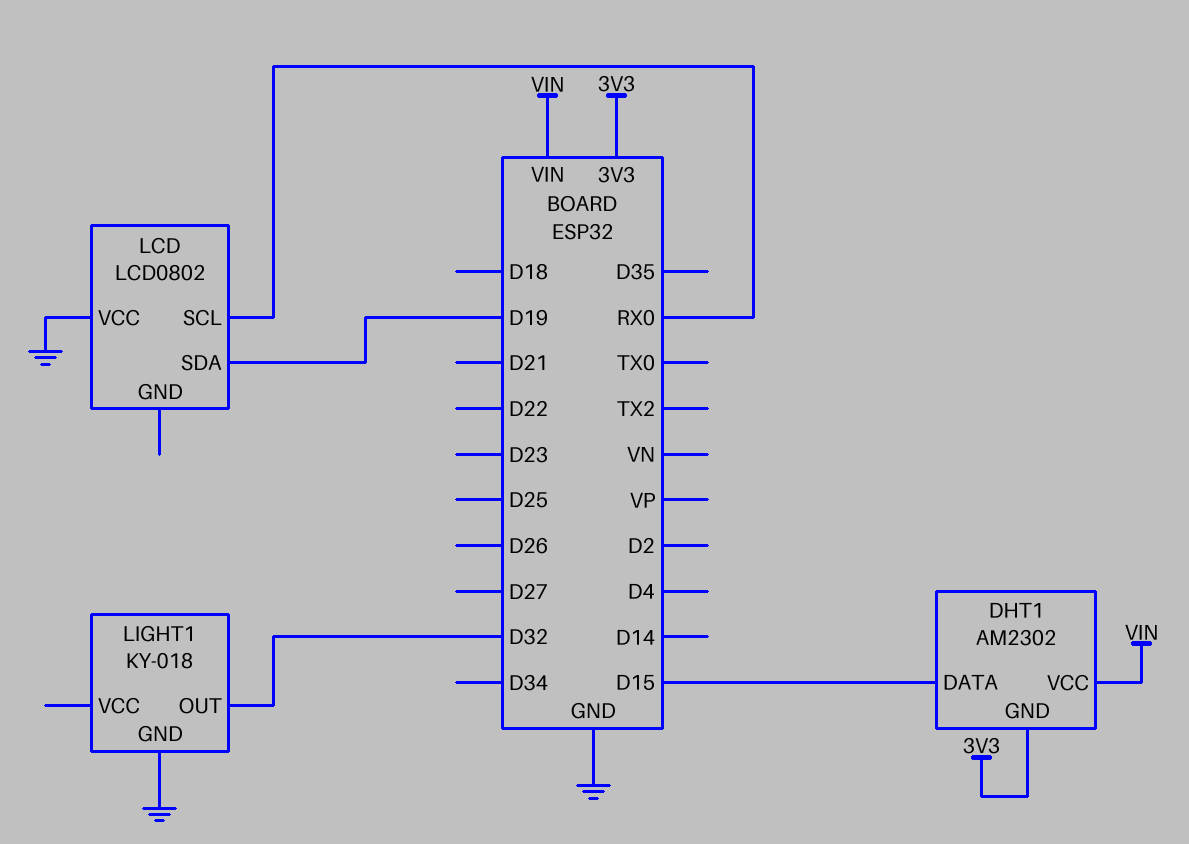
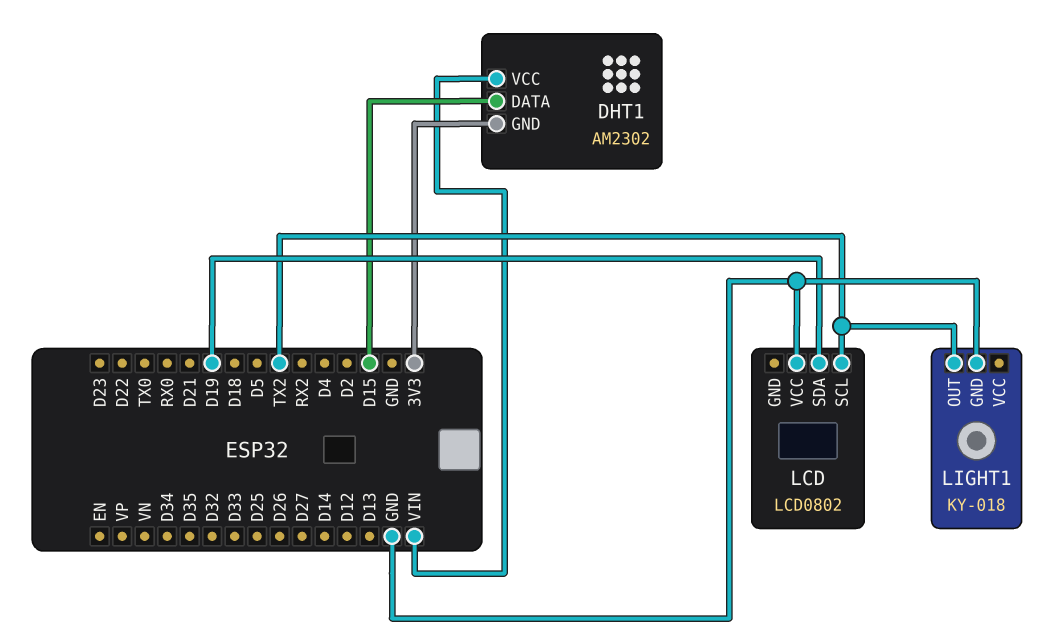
LCD pin SCL: RX0 -> TX2
LIGHT1 pin OUT: D32 -> TX2

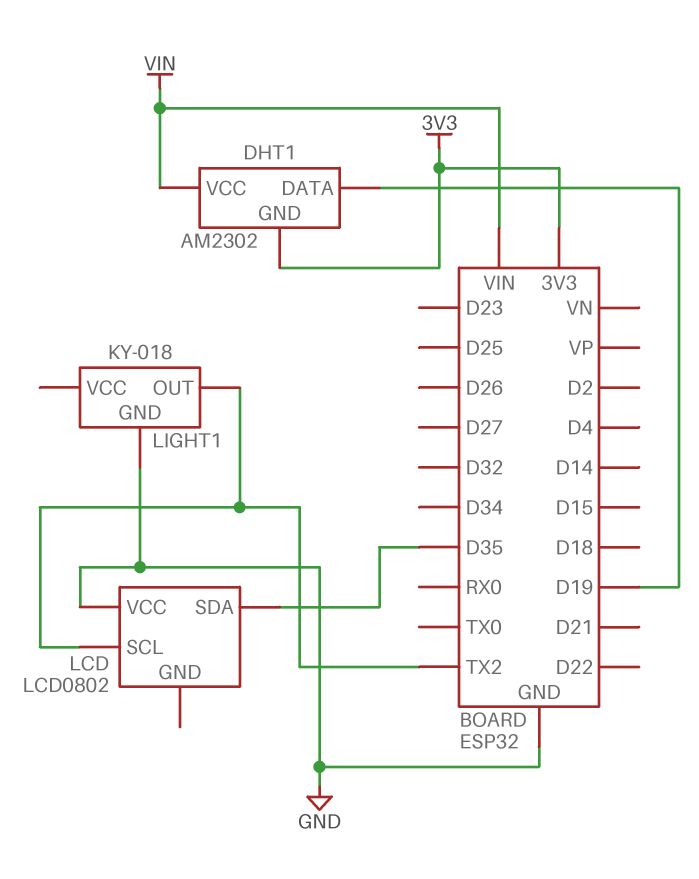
DHT1 pin DATA: D15 -> D19
LCD pin SDA: D19 -> D35

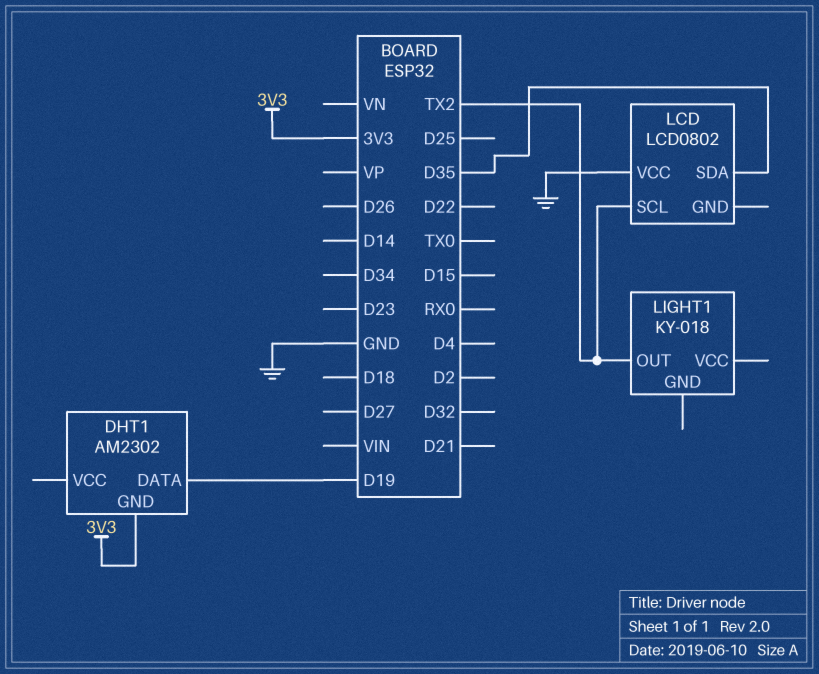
DHT1 pin VCC: VIN -> none
LIGHT1 pin GND: GND -> none

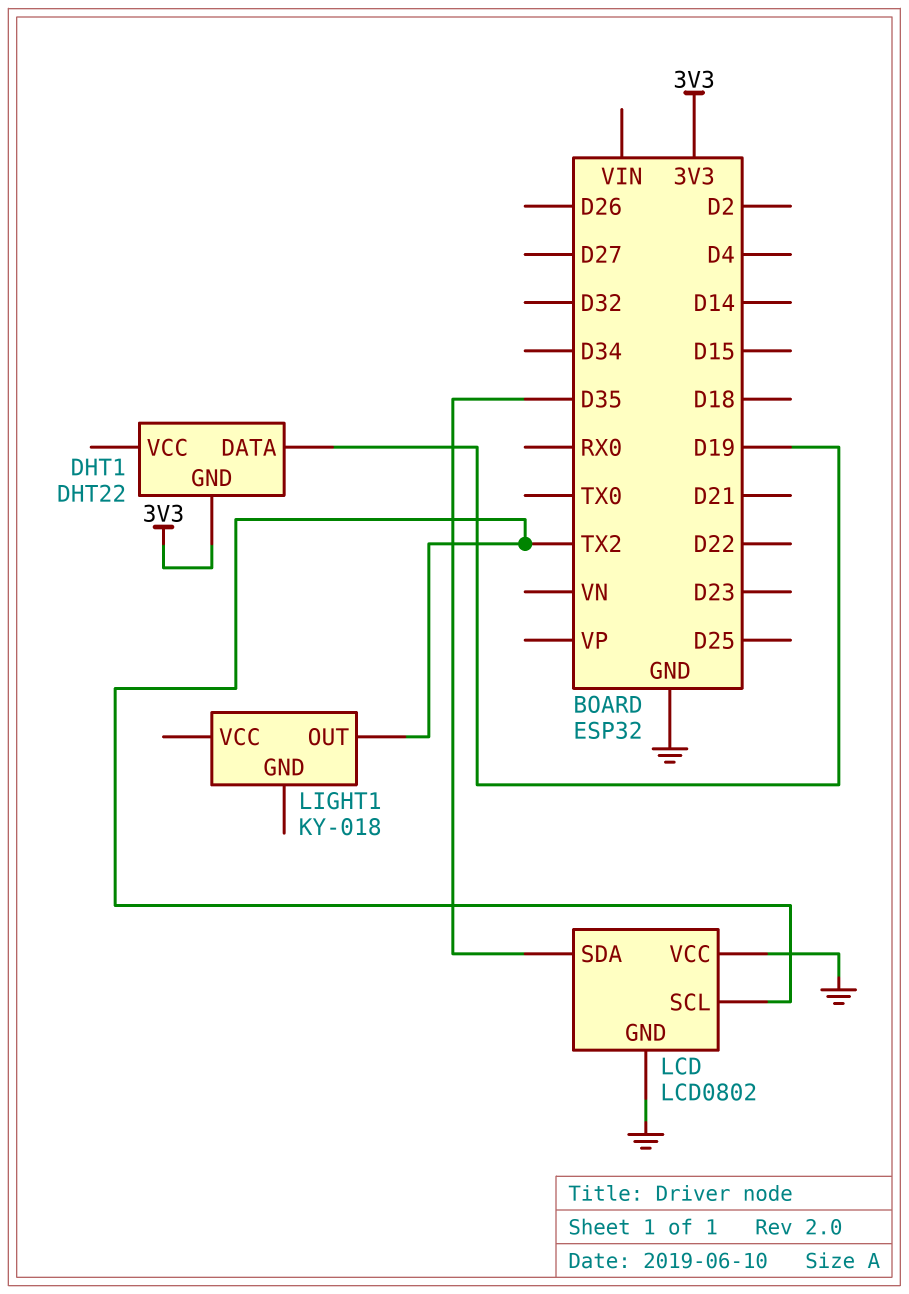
DHT1: AM2302 -> DHT22
LCD pin GND: none -> GND

